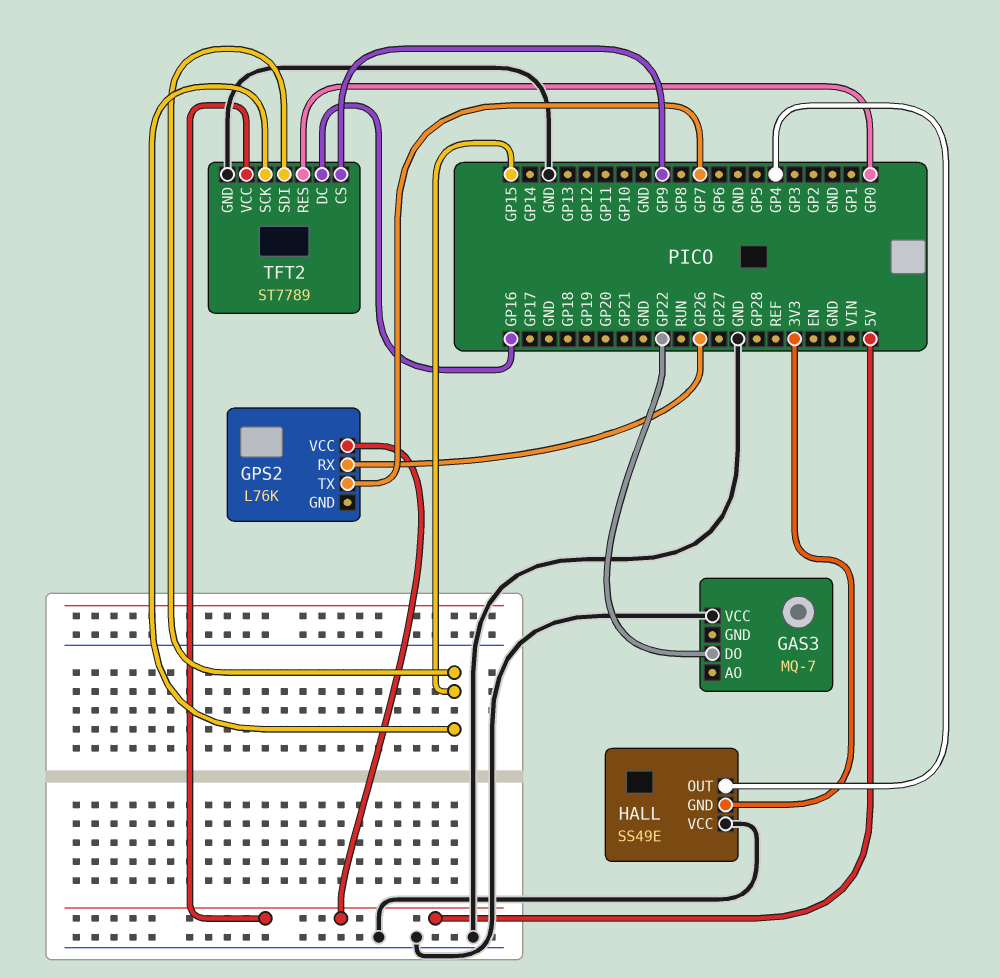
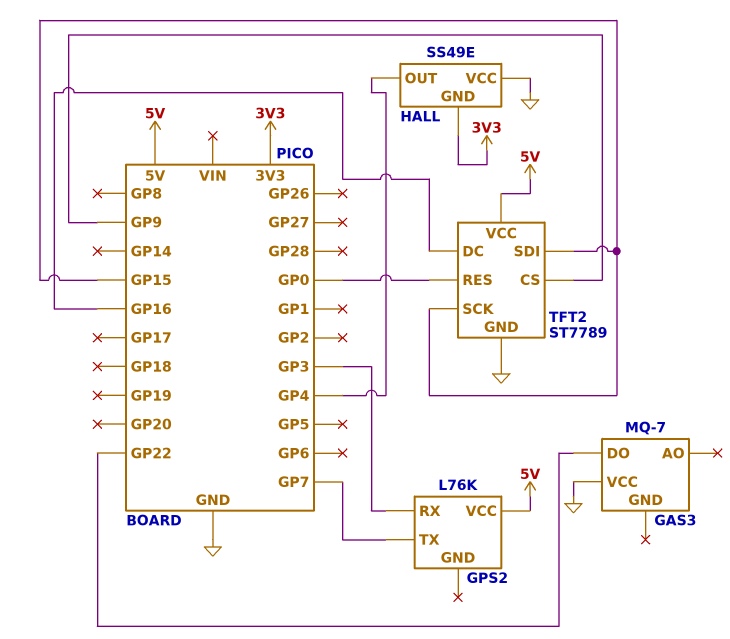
GPS2 pin RX: GP26 -> GP3

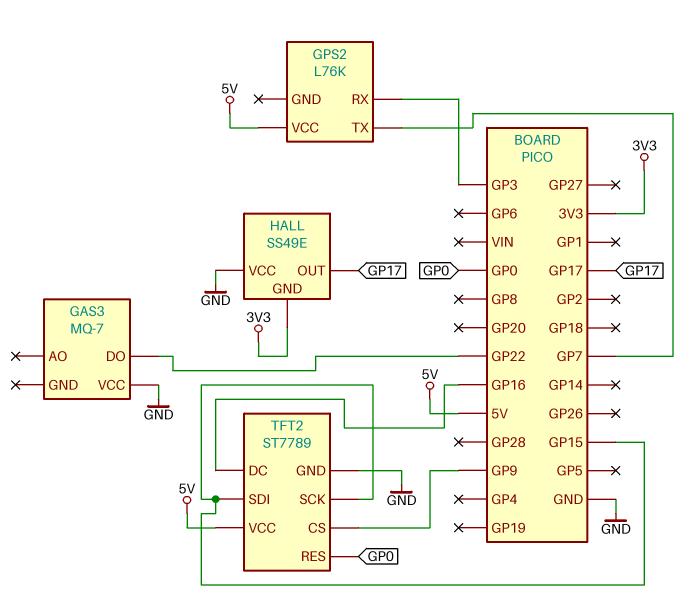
HALL pin OUT: GP4 -> GP17

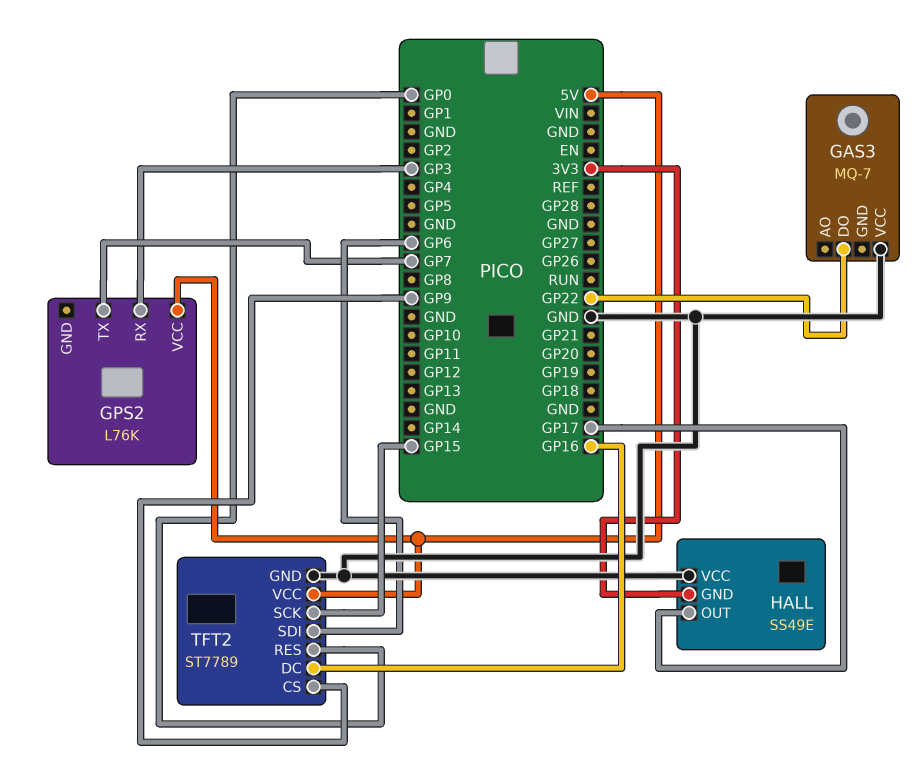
TFT2 pin SDI: GP15 -> GP6

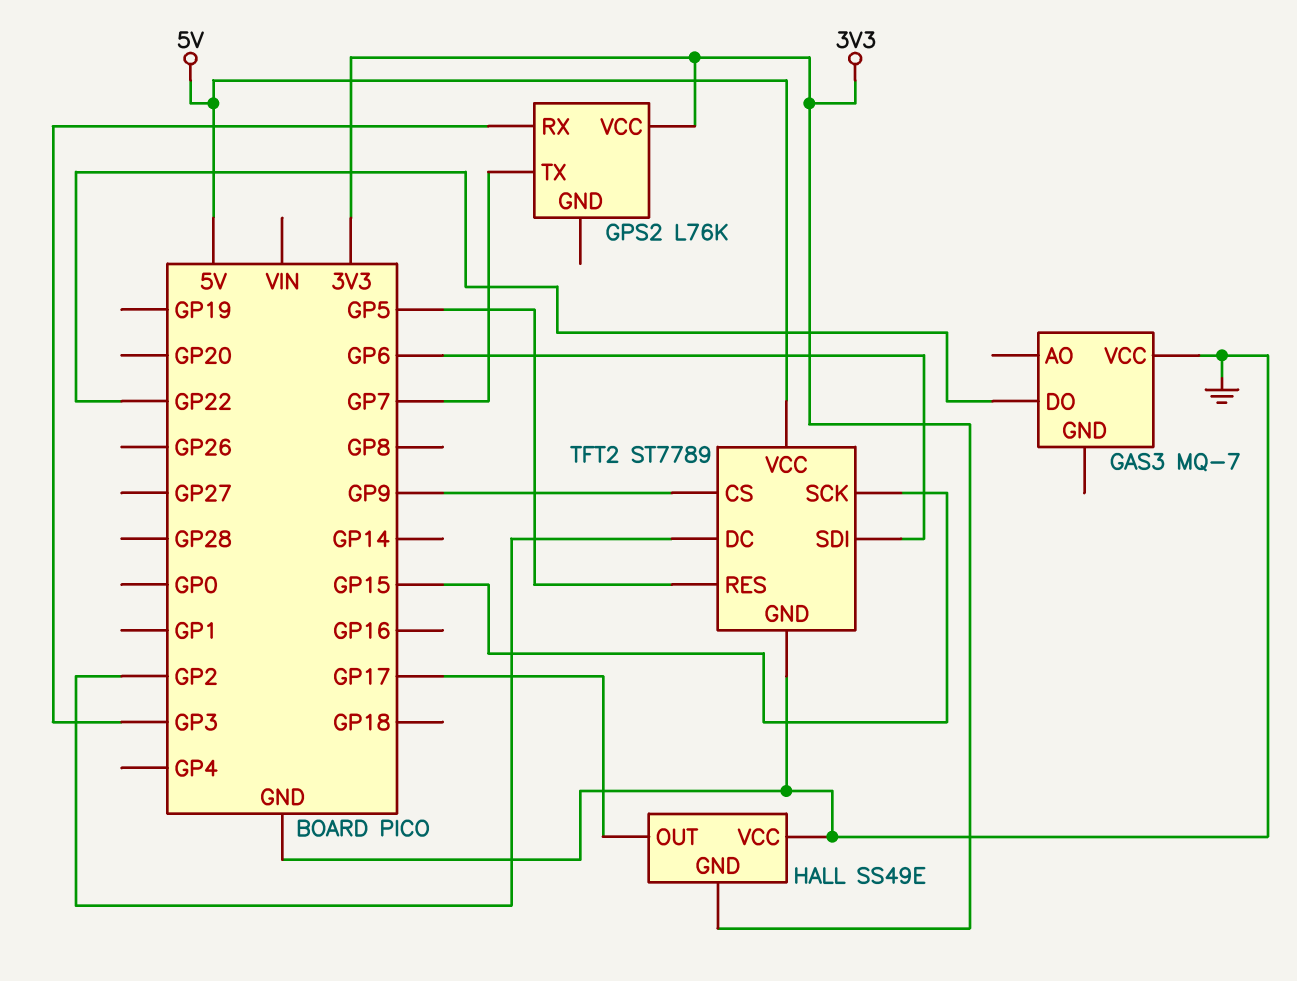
GPS2 pin VCC: 5V -> 3V3
TFT2 pin DC: GP16 -> GP2
TFT2 pin RES: GP0 -> GP5

